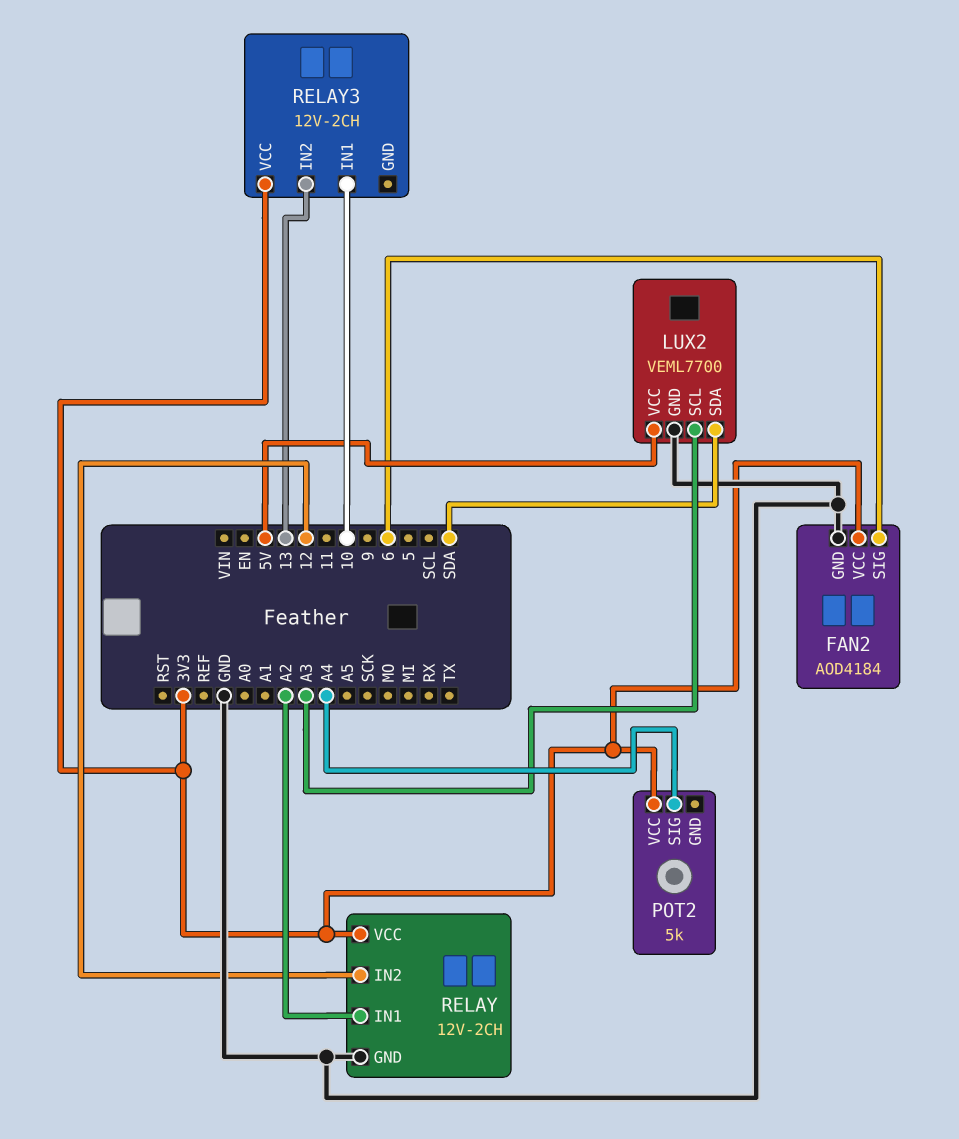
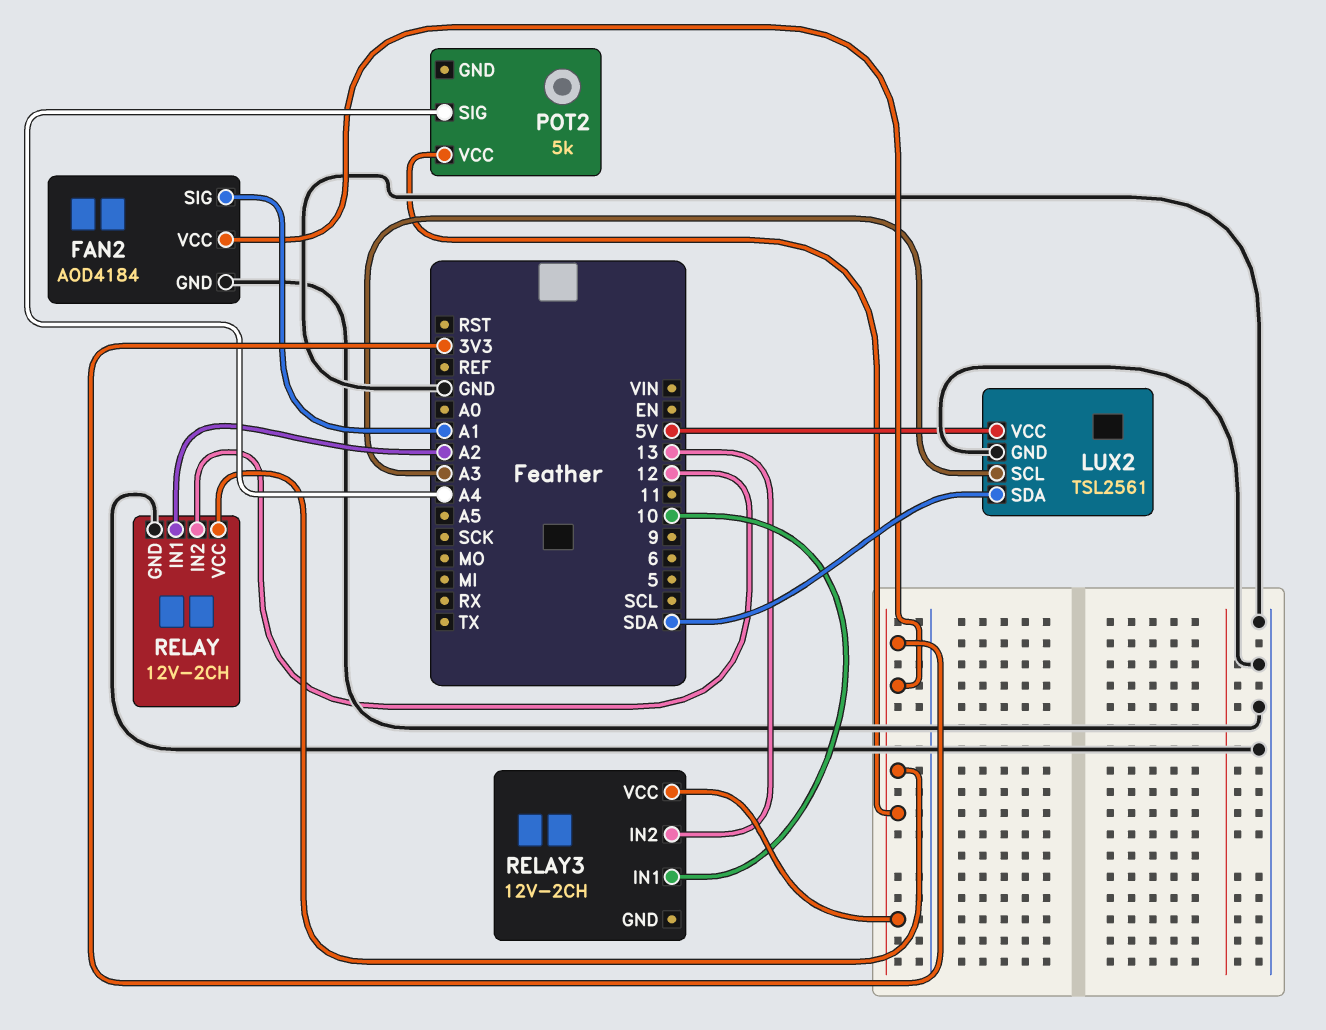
FAN2 pin SIG: 6 -> A1
LUX2: VEML7700 -> TSL2561

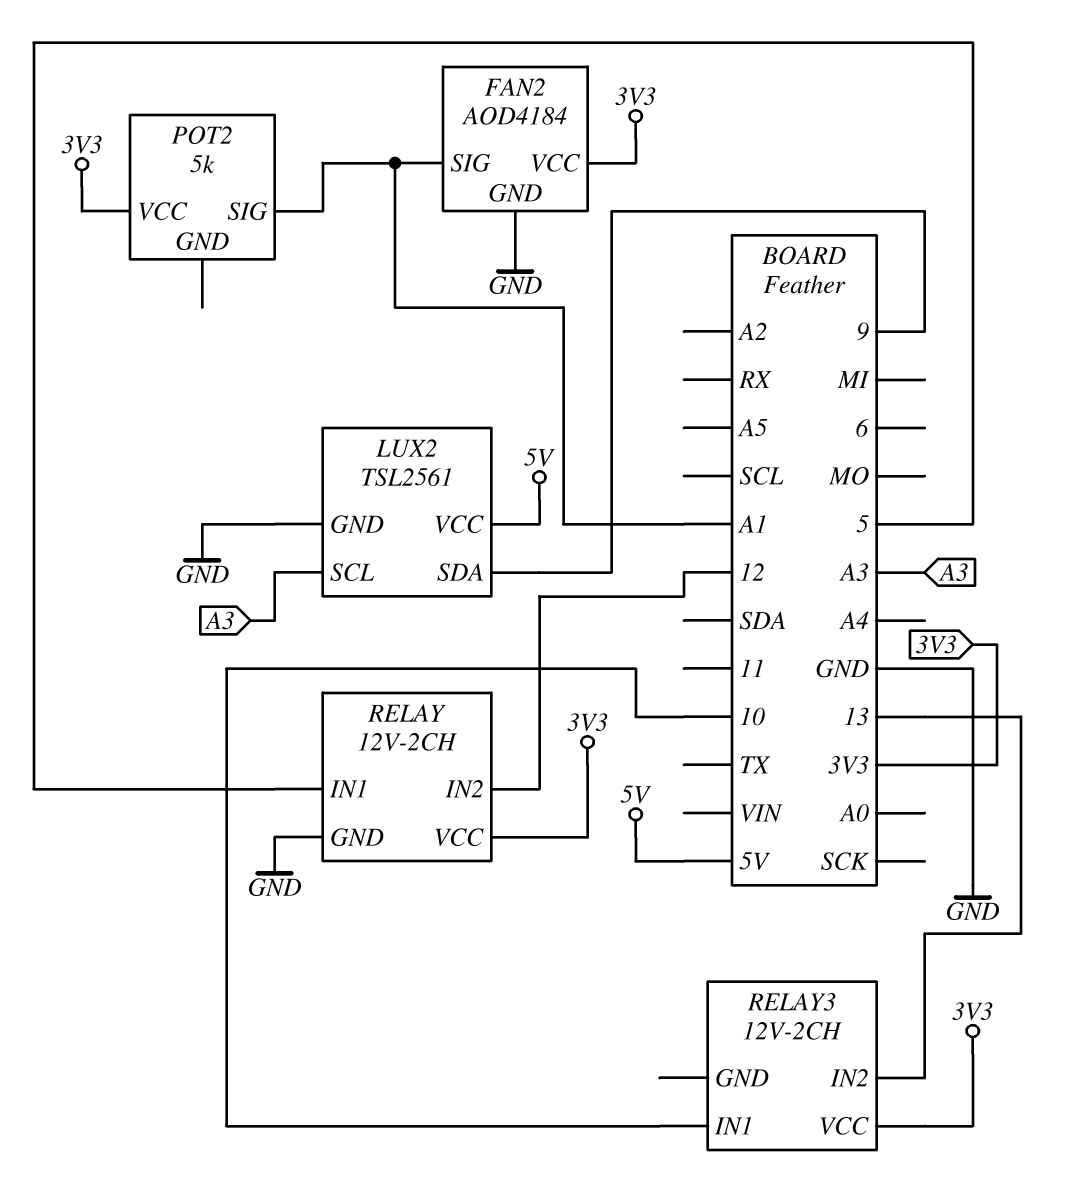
LUX2 pin SDA: SDA -> 9
POT2 pin SIG: A4 -> A1
RELAY pin IN1: A2 -> 5

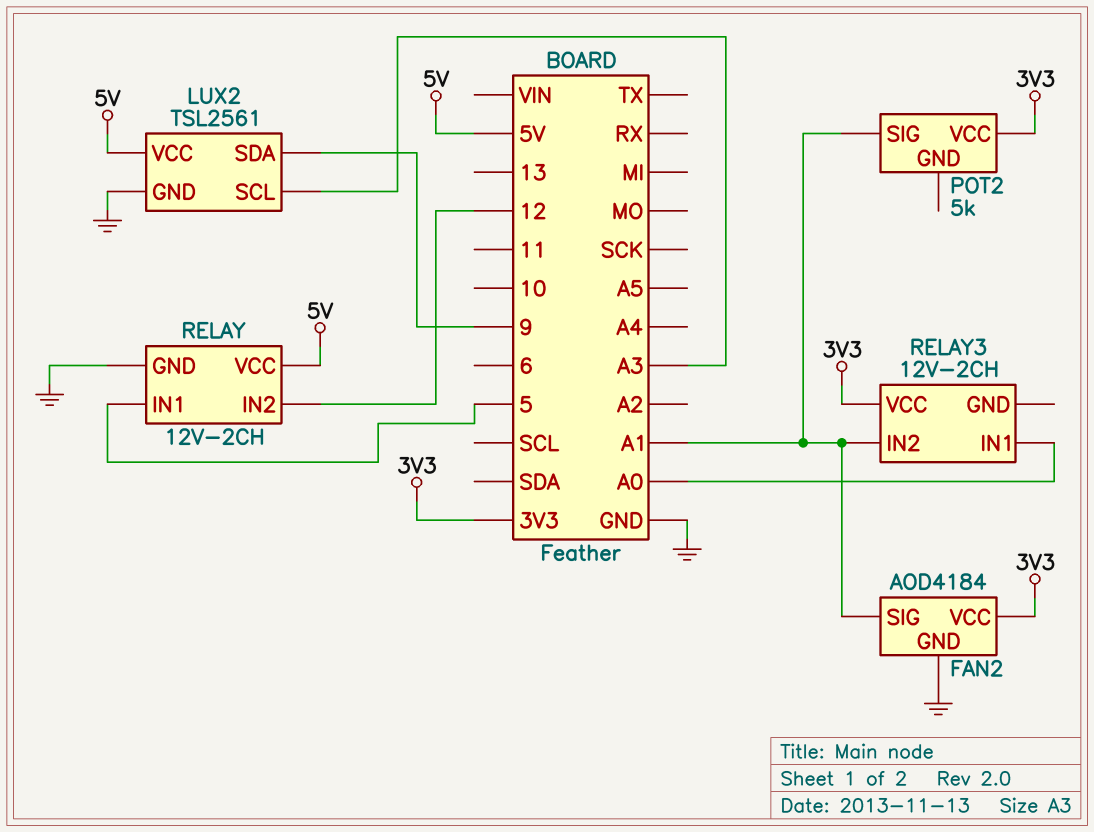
RELAY pin VCC: 3V3 -> 5V
RELAY3 pin IN1: 10 -> A0
RELAY3 pin IN2: 13 -> A1

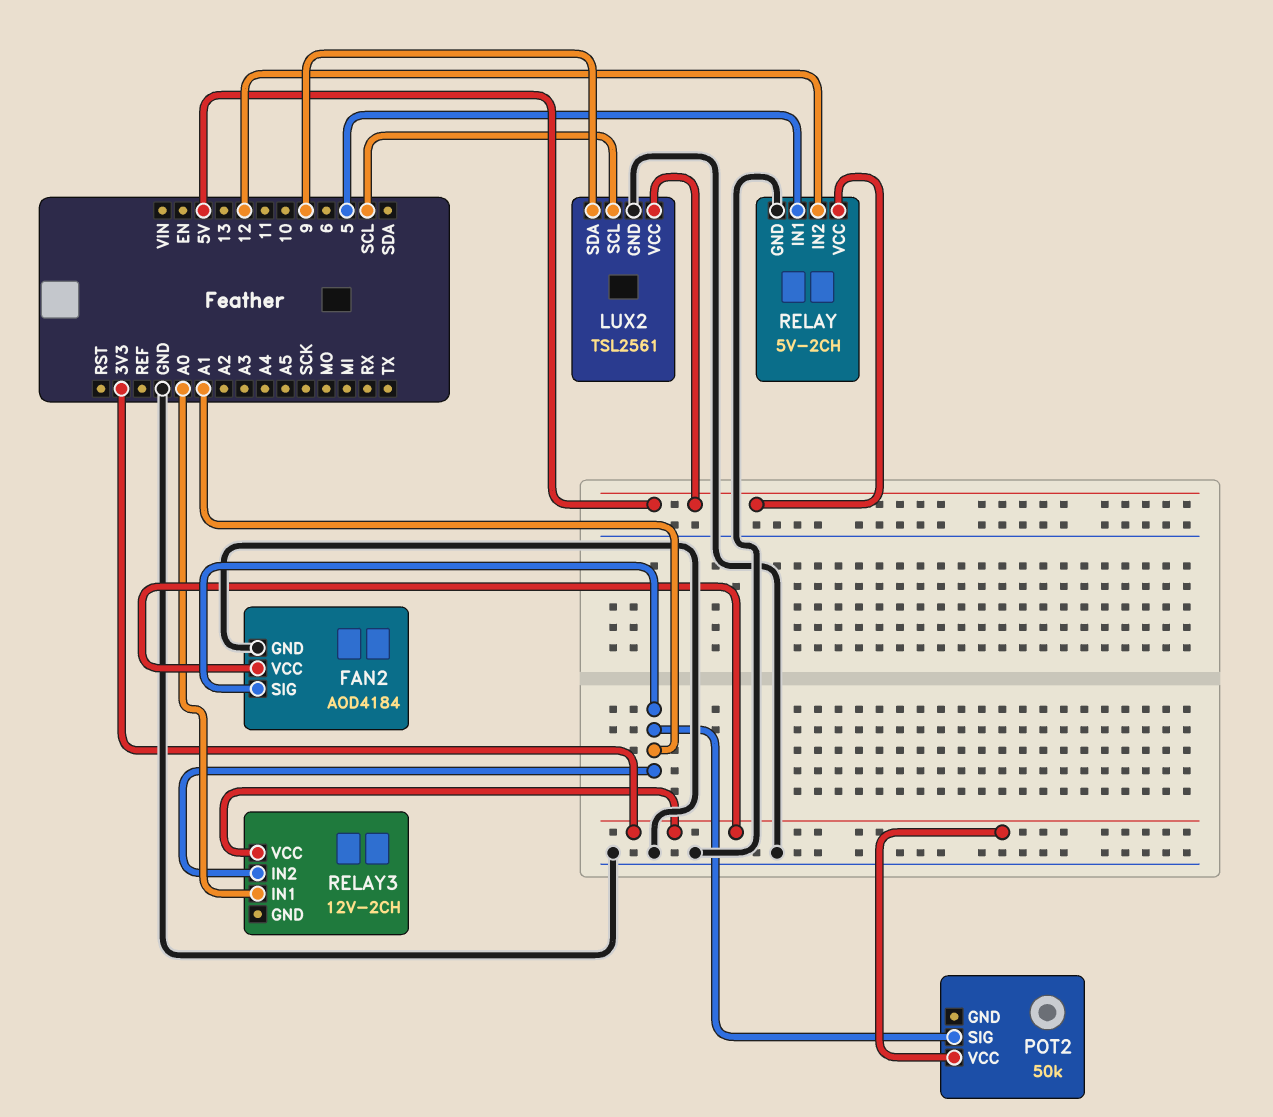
LUX2 pin SCL: A3 -> SCL
POT2: 5k -> 50k
RELAY: 12V-2CH -> 5V-2CH

